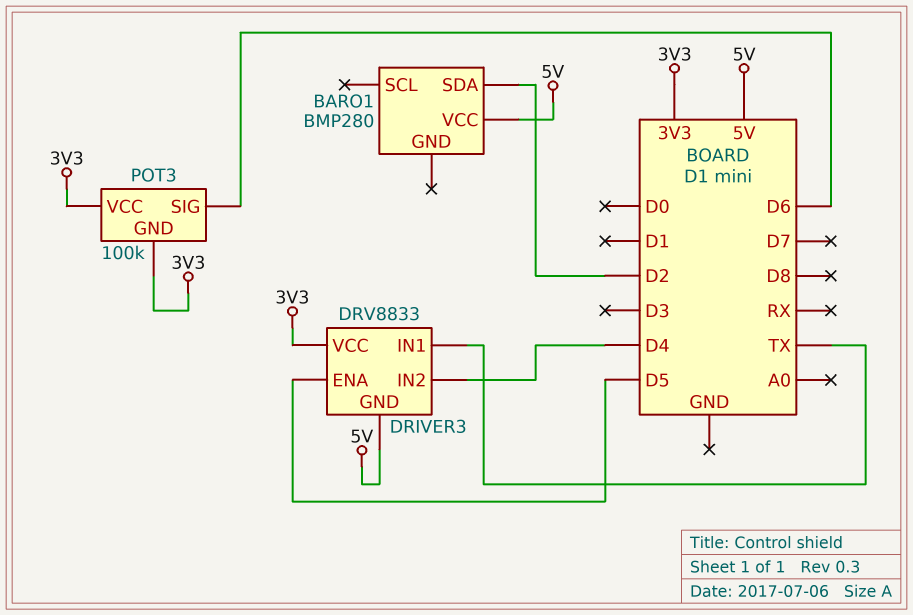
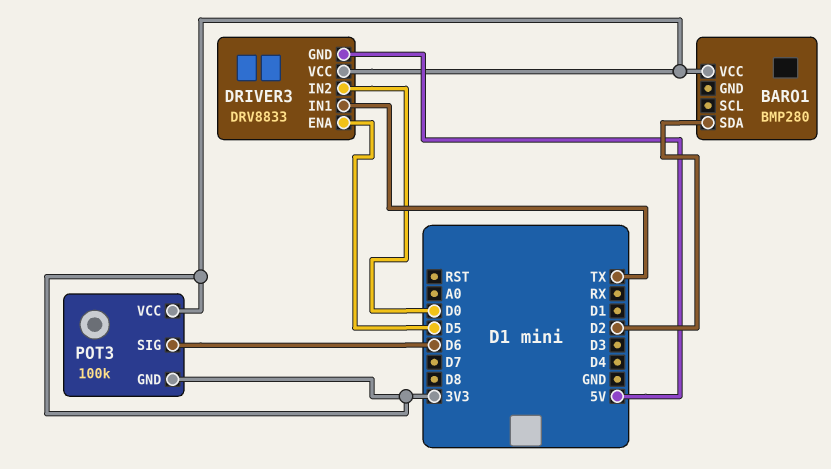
BARO1 pin VCC: 5V -> 3V3
DRIVER3 pin IN2: D4 -> D0

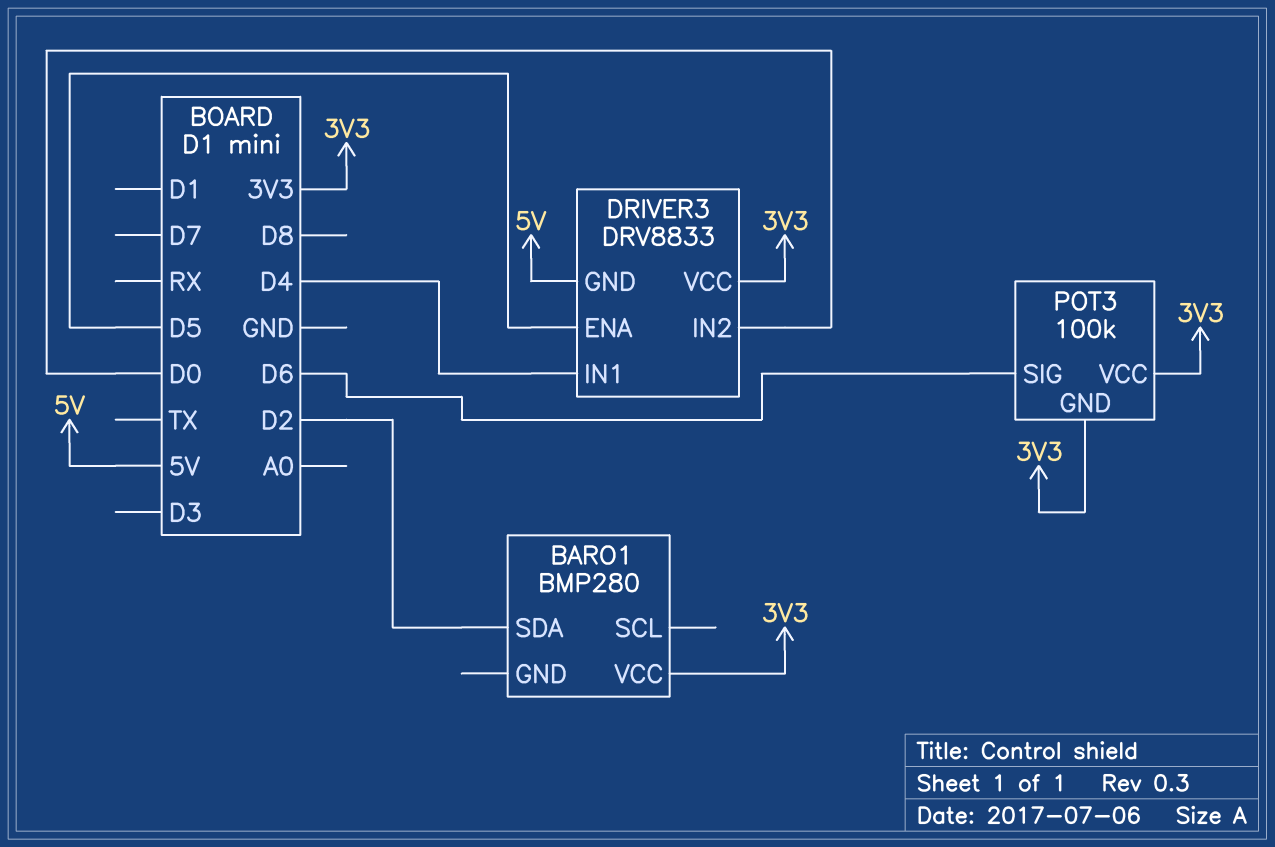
DRIVER3 pin IN1: TX -> D4

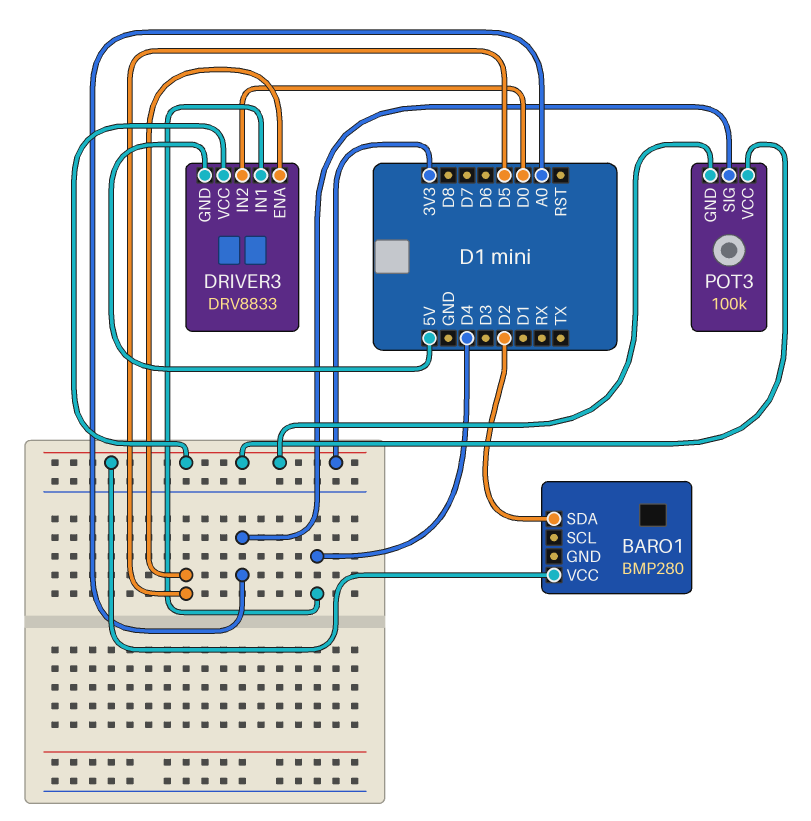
POT3 pin SIG: D6 -> A0

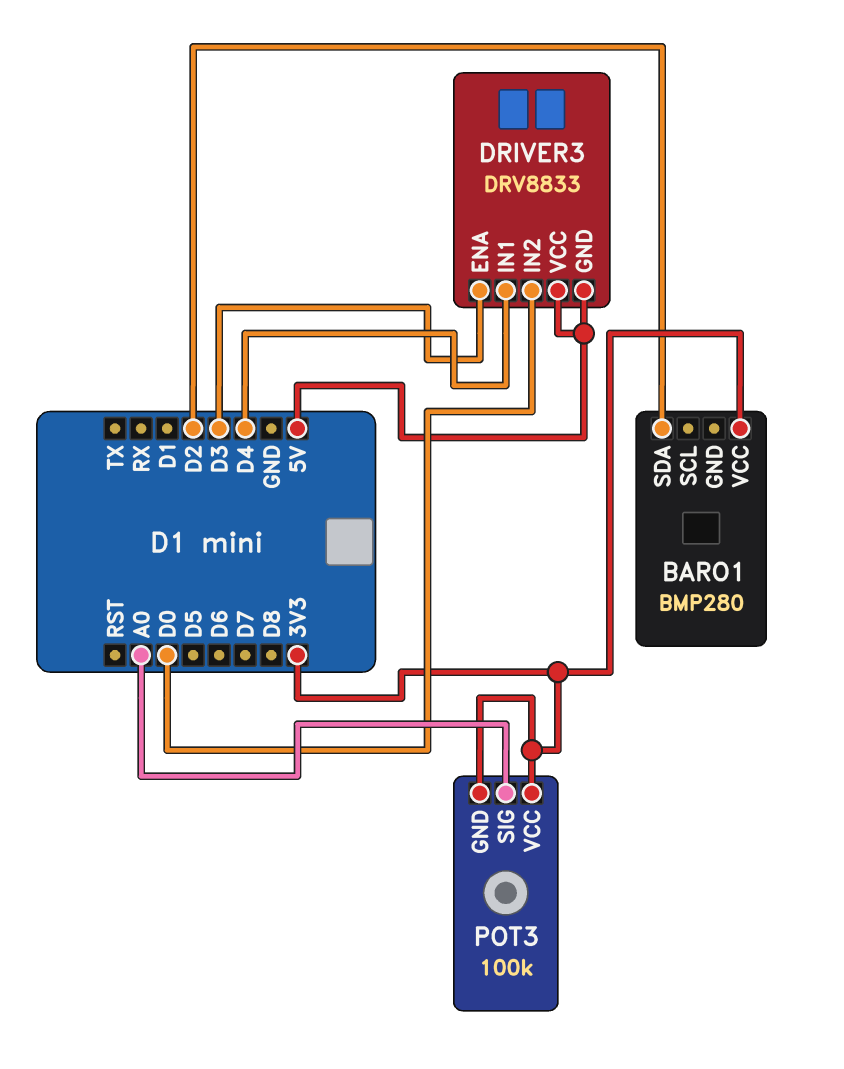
DRIVER3 pin ENA: D5 -> D3
DRIVER3 pin VCC: 3V3 -> 5V

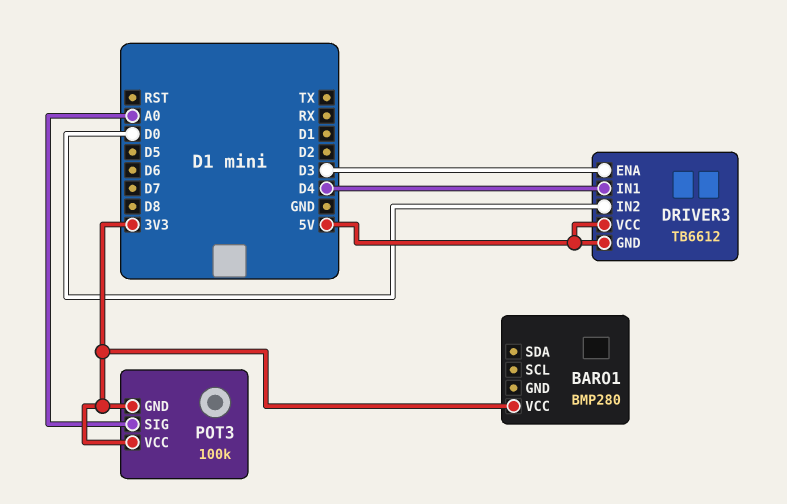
BARO1 pin SDA: D2 -> none
DRIVER3: DRV8833 -> TB6612

